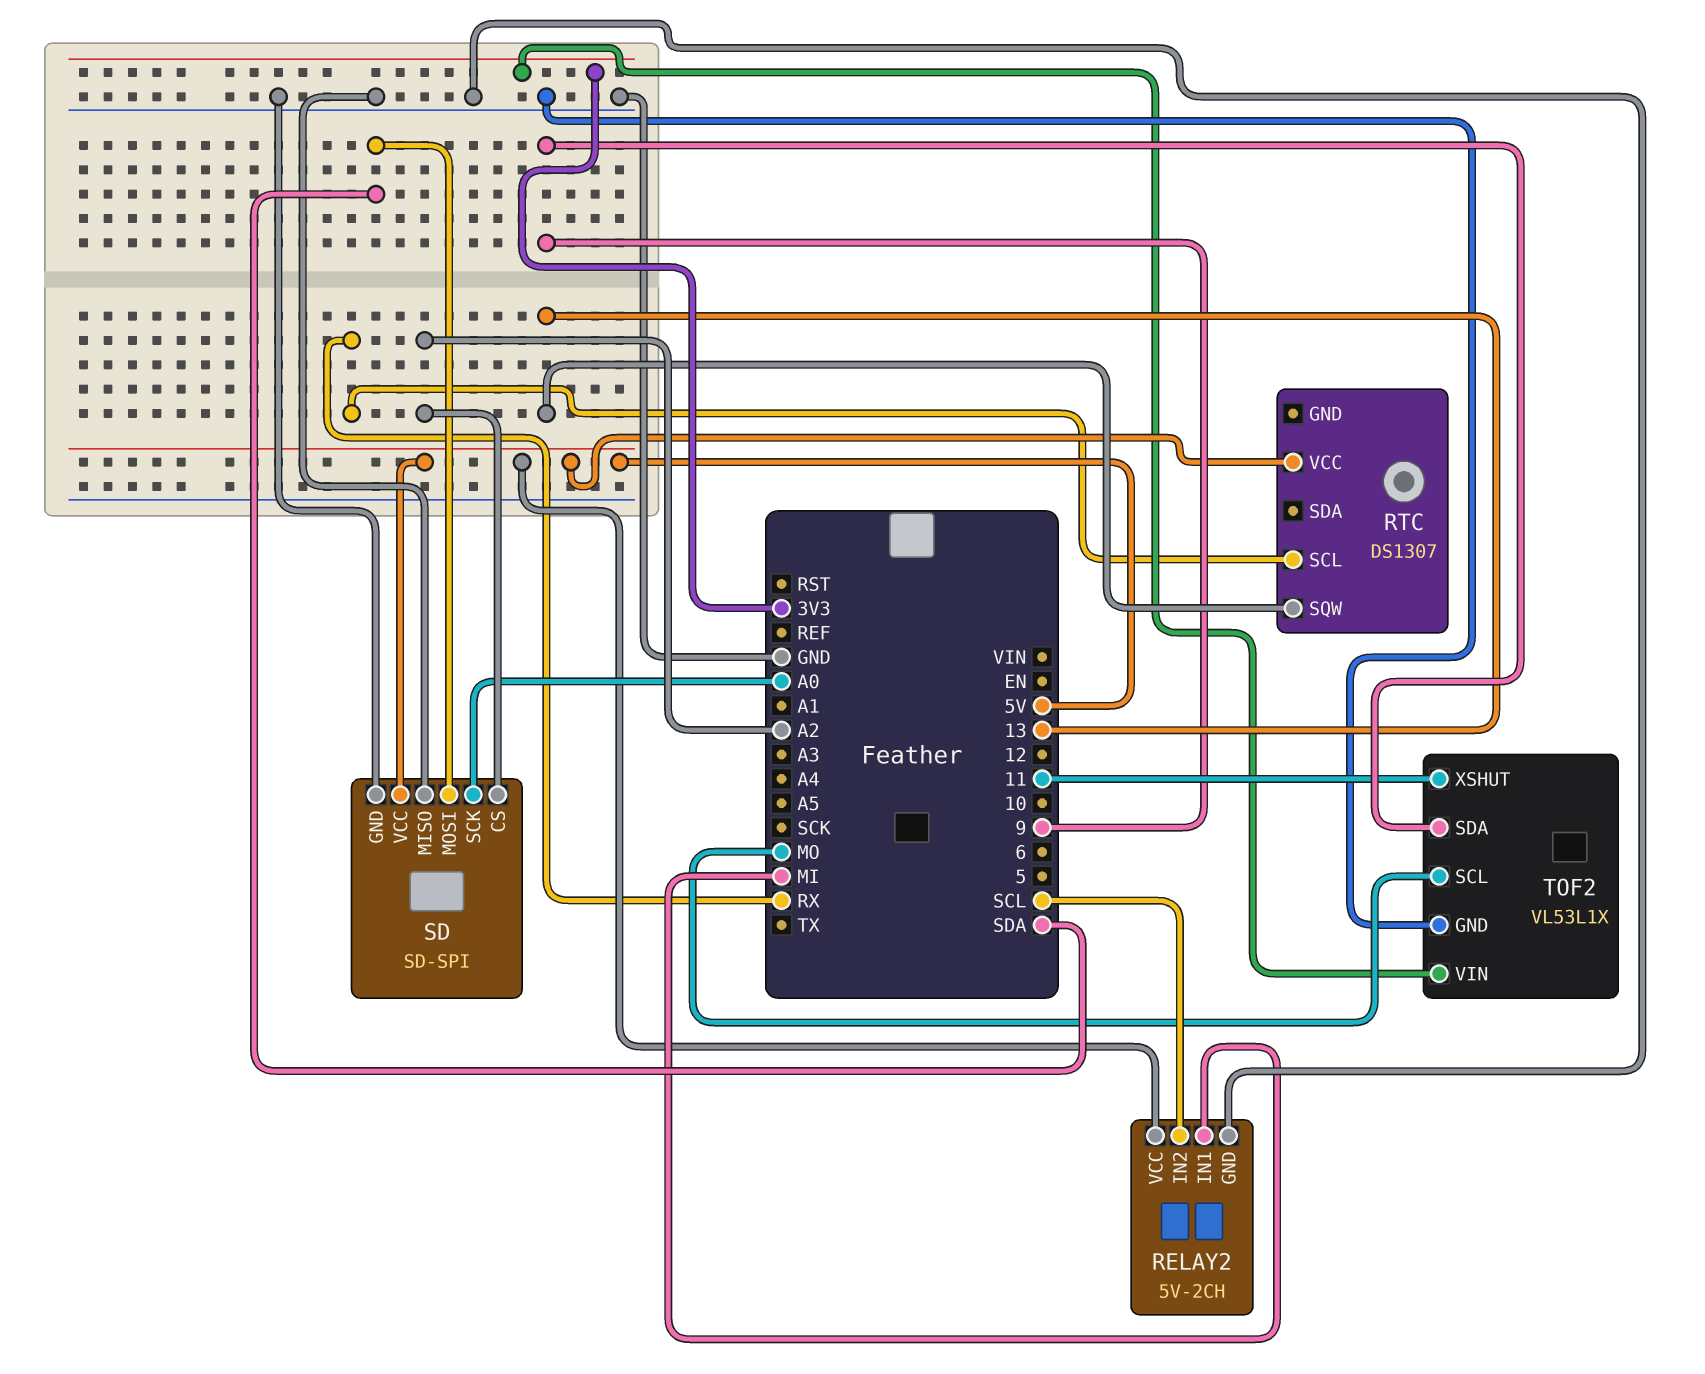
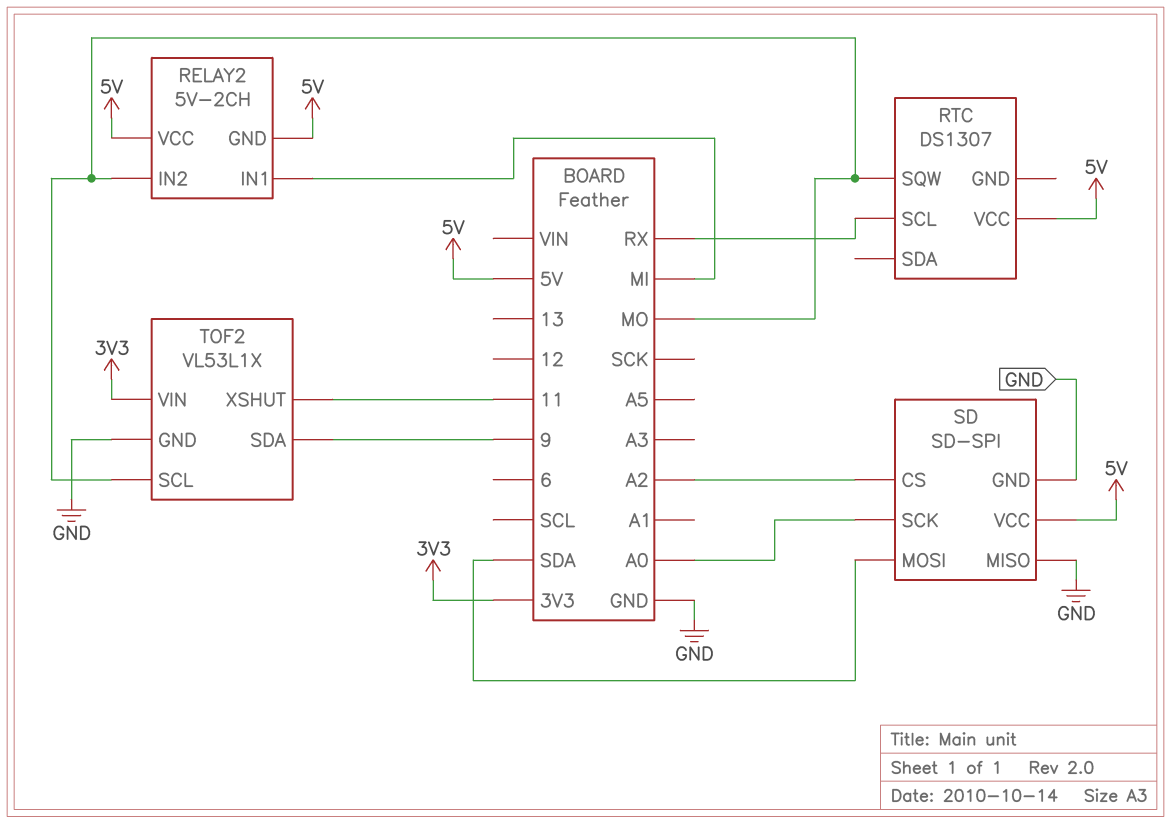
RELAY2 pin GND: GND -> 5V
RELAY2 pin IN2: SCL -> MO
RTC pin SQW: 13 -> MO

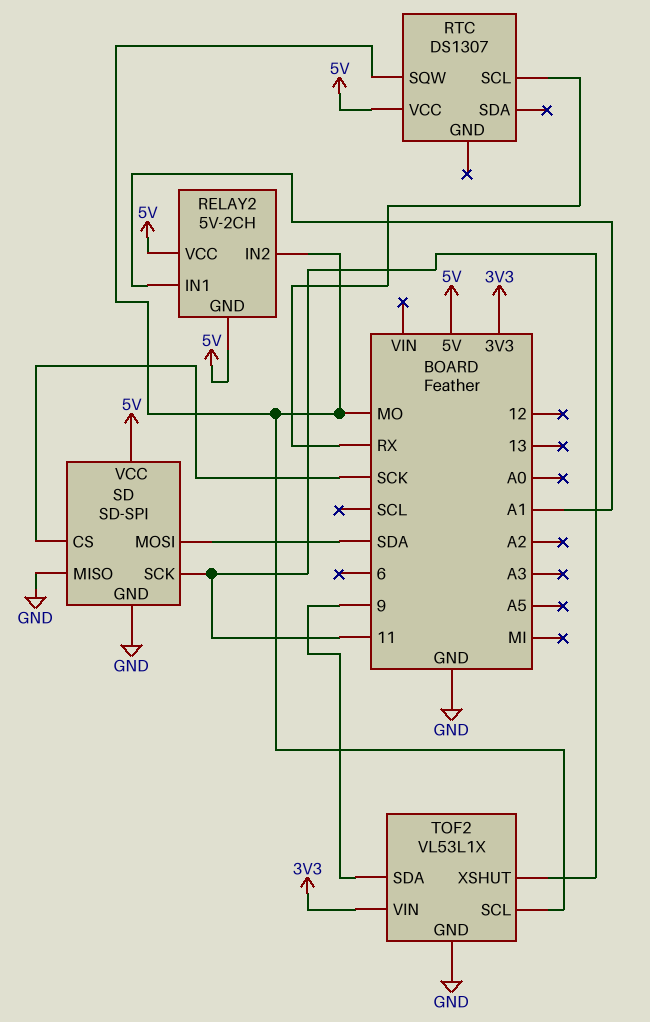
RELAY2 pin IN1: MI -> A1
SD pin CS: A2 -> SCK
SD pin SCK: A0 -> 11

